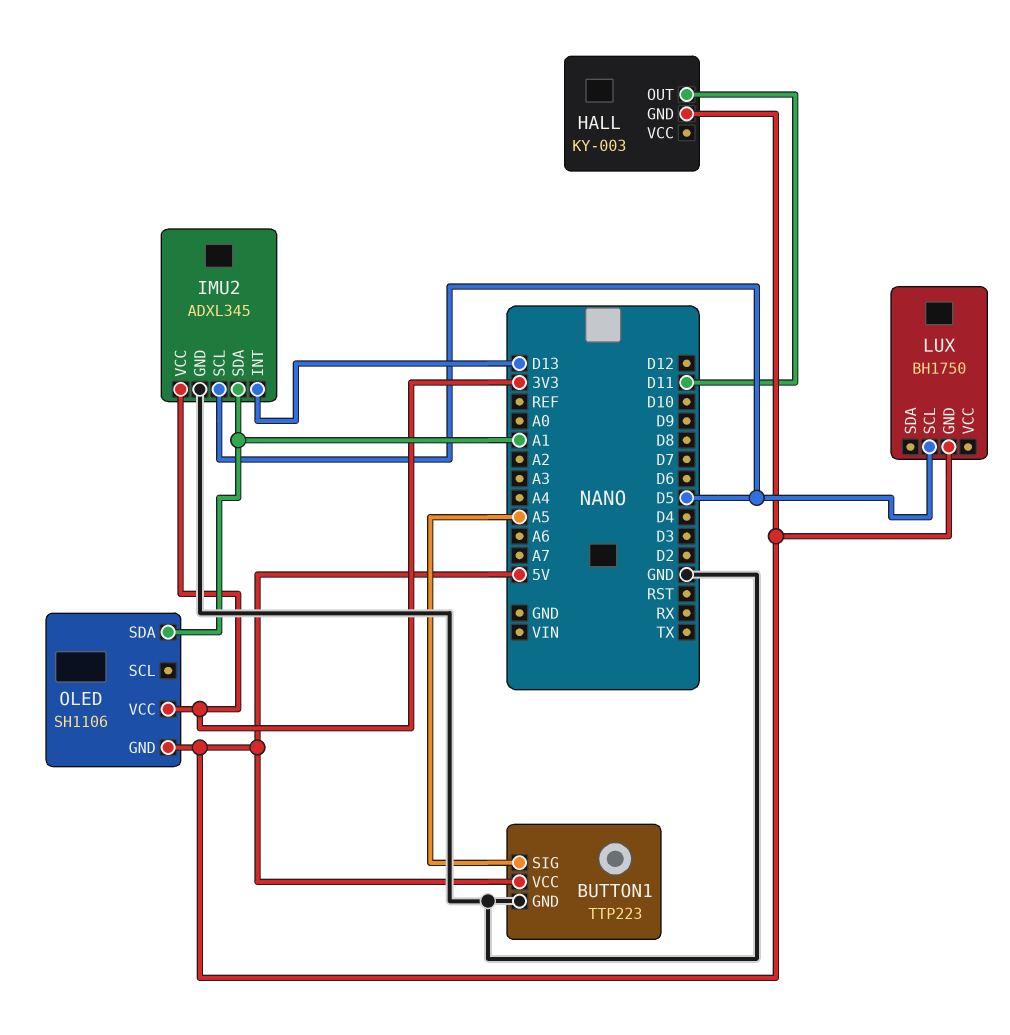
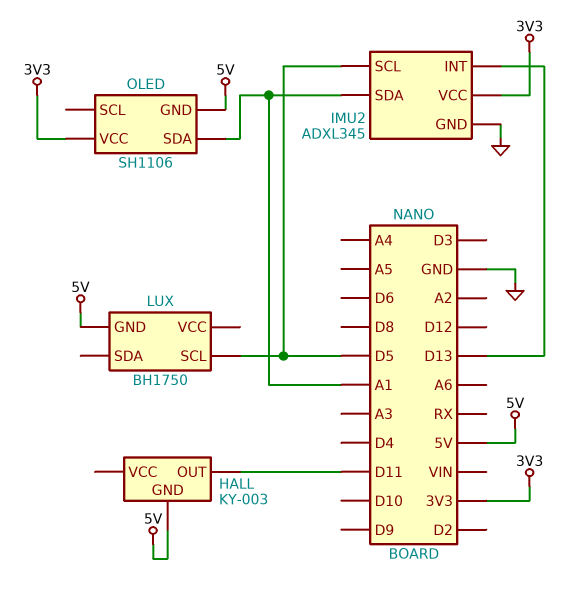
BUTTON1: TTP223 -> none
BUTTON1 pin GND: GND -> none
BUTTON1 pin SIG: A5 -> none
BUTTON1 pin VCC: 5V -> none

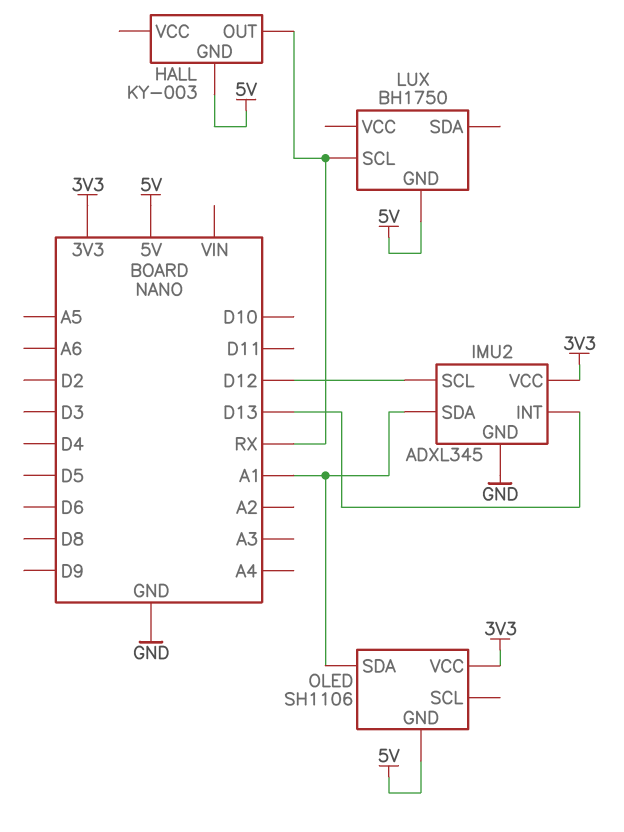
HALL pin OUT: D11 -> RX
IMU2 pin SCL: D5 -> D12
LUX pin SCL: D5 -> RX

